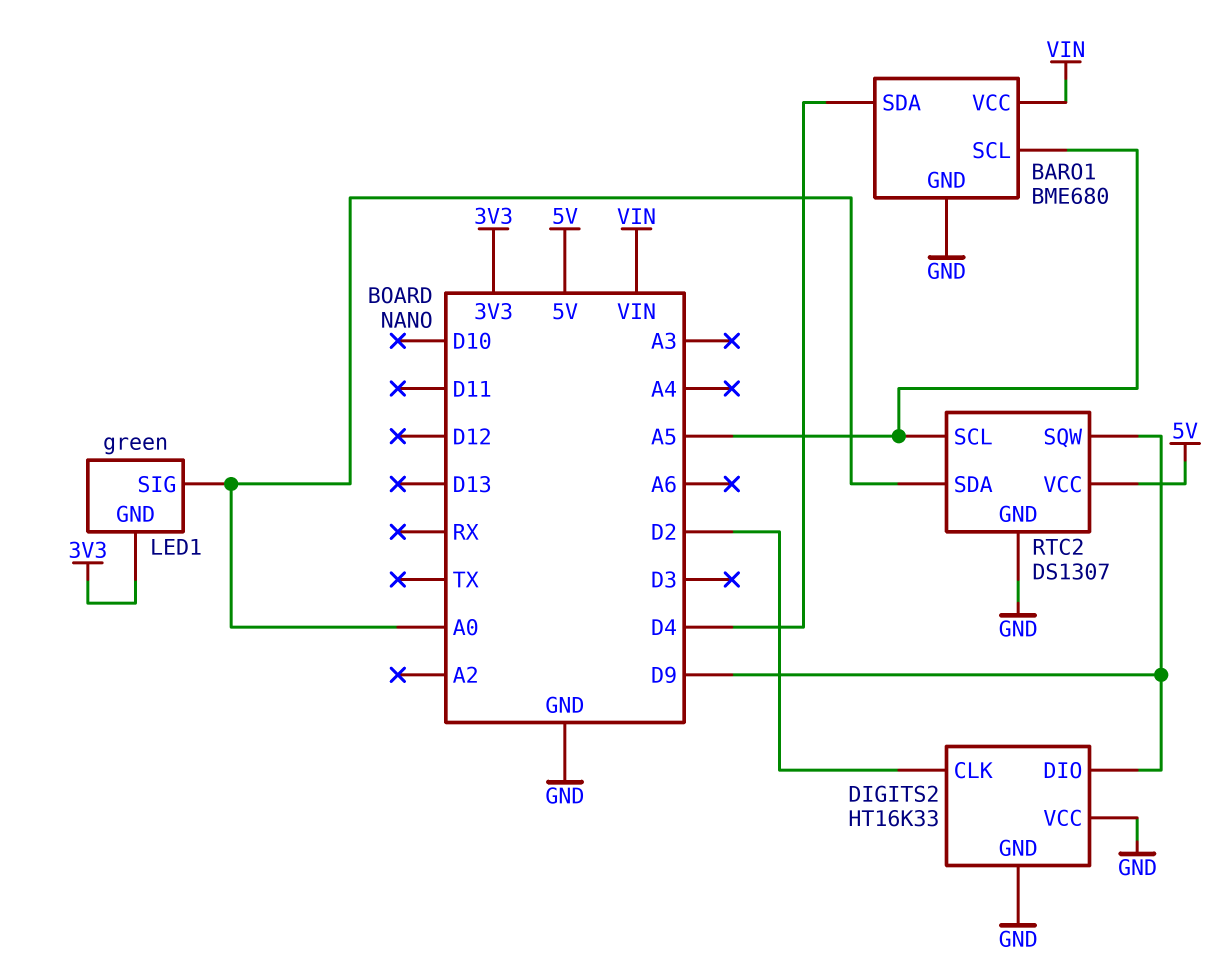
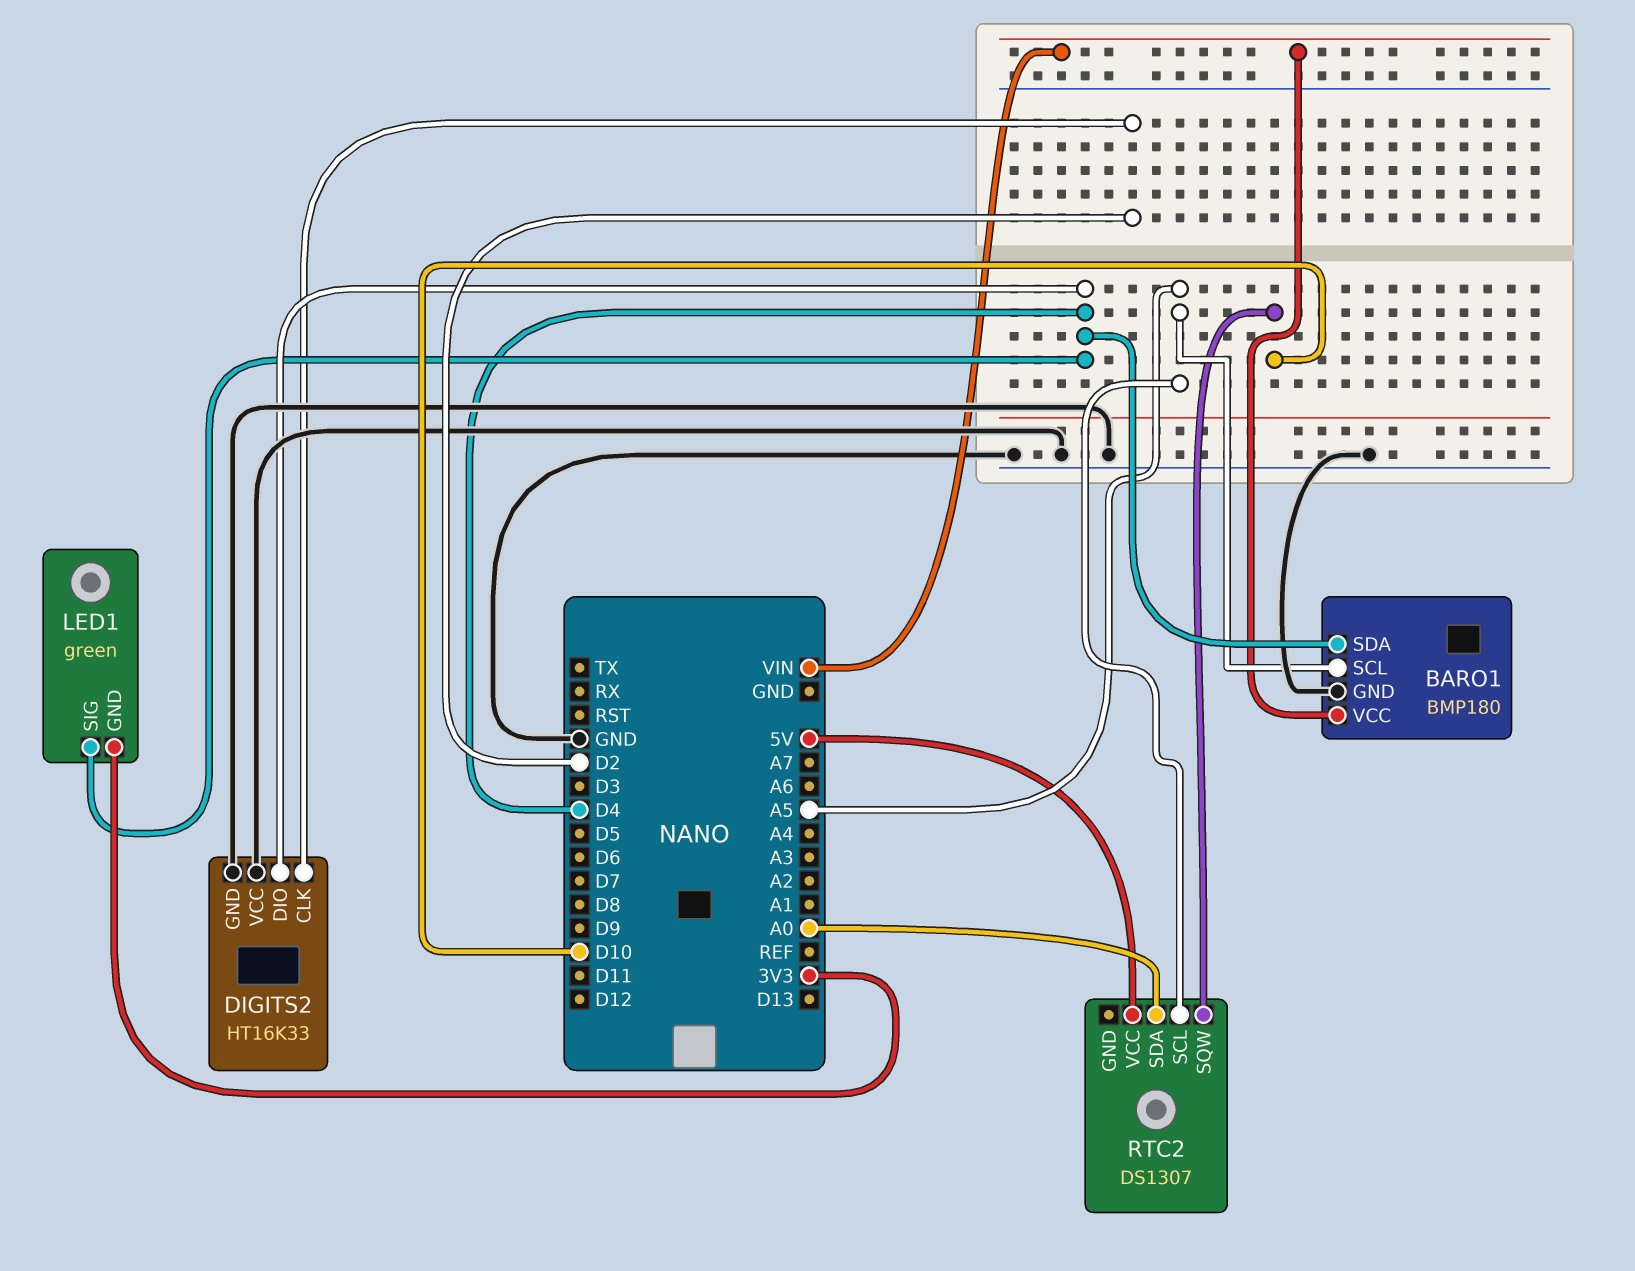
BARO1: BME680 -> BMP180
DIGITS2 pin DIO: D9 -> D4
LED1 pin SIG: A0 -> D4
RTC2 pin GND: GND -> none
RTC2 pin SQW: D9 -> D10

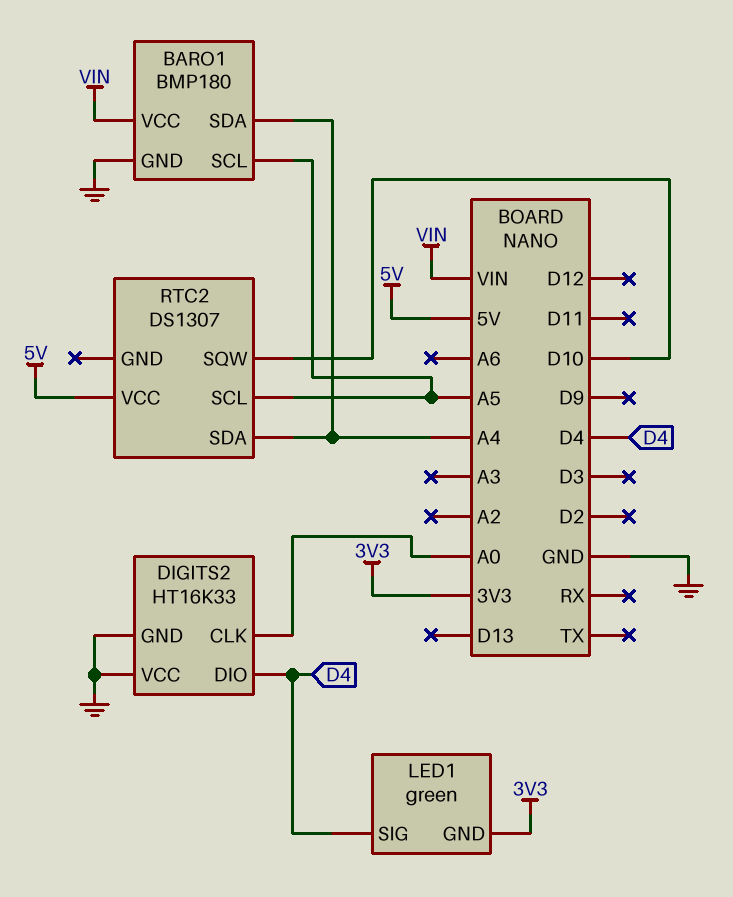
BARO1 pin SDA: D4 -> A4
DIGITS2 pin CLK: D2 -> A0
RTC2 pin SDA: A0 -> A4

